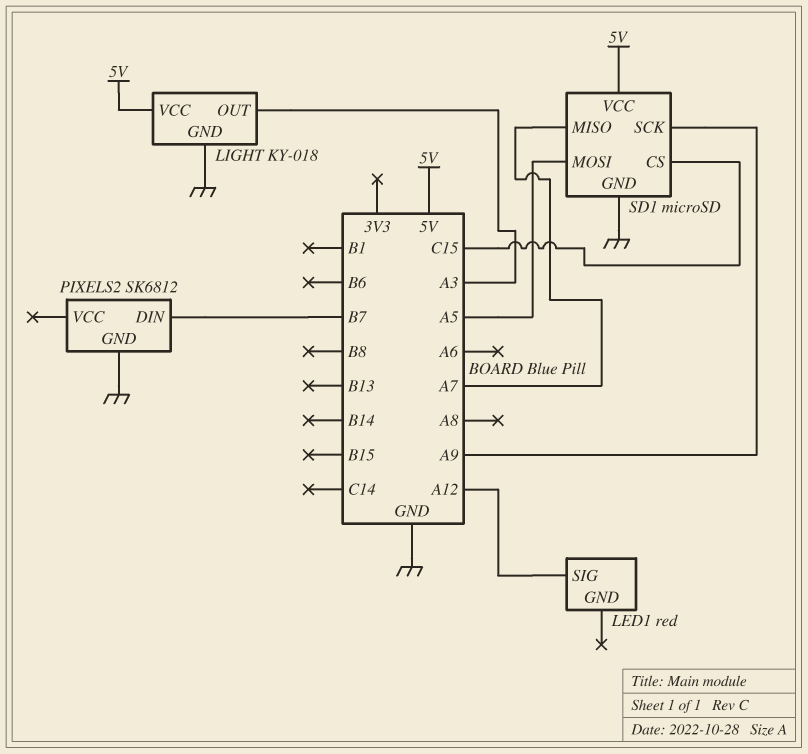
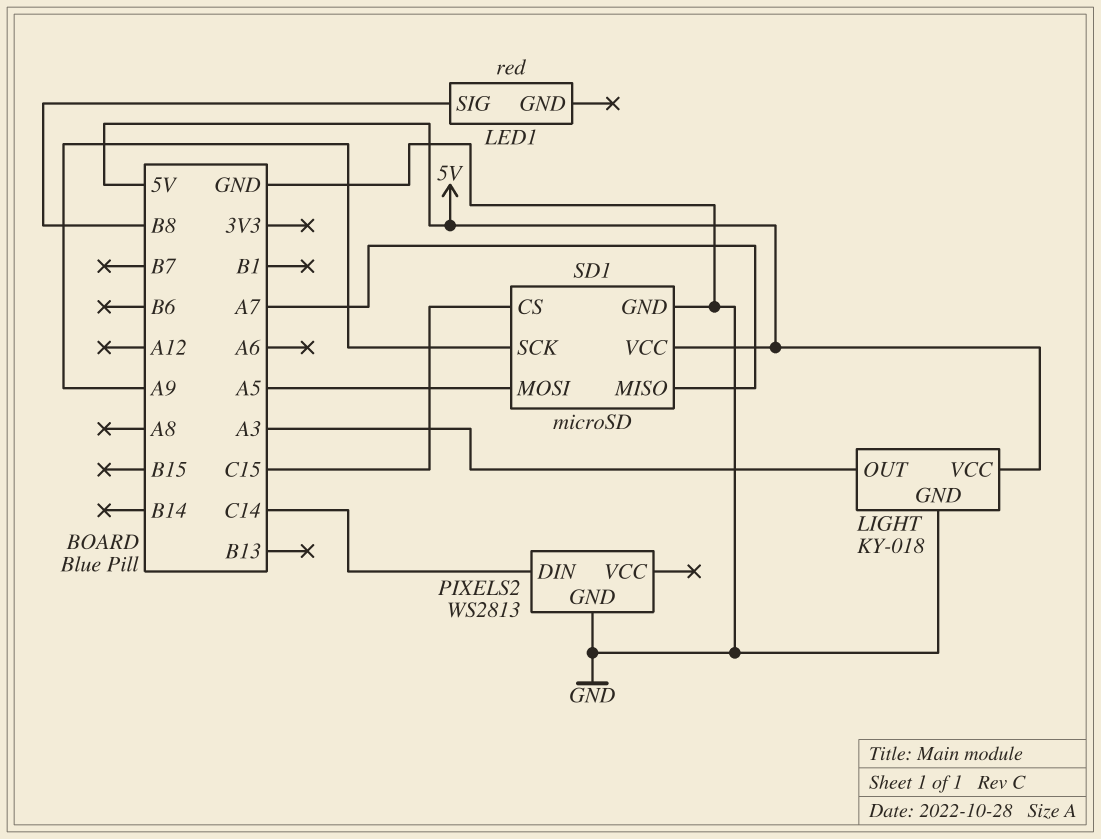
LED1 pin SIG: A12 -> B8
PIXELS2: SK6812 -> WS2813
PIXELS2 pin DIN: B7 -> C14

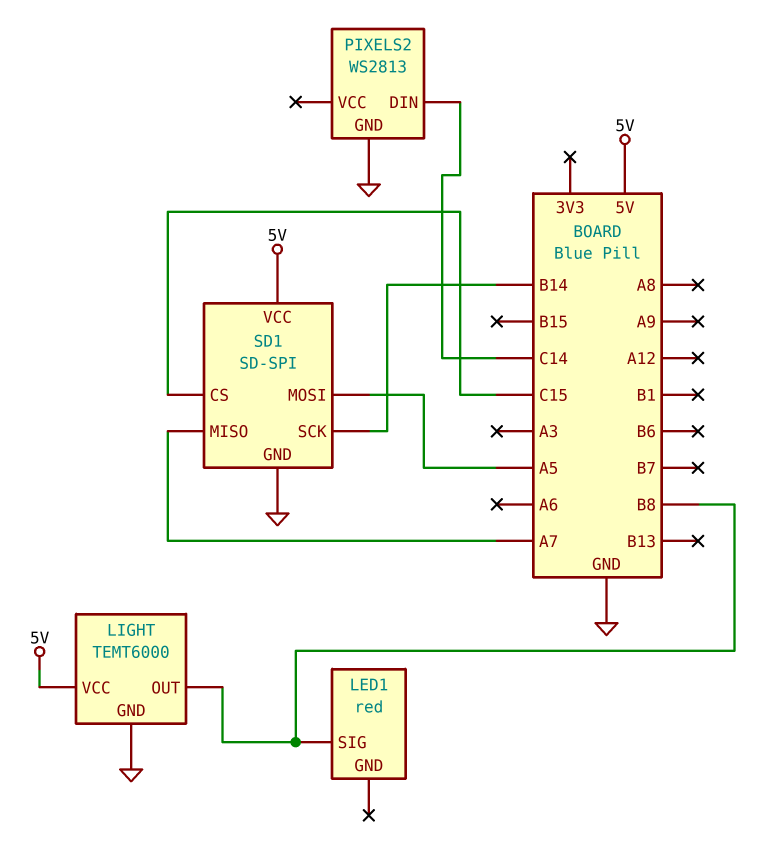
LIGHT: KY-018 -> TEMT6000
LIGHT pin OUT: A3 -> B8
SD1: microSD -> SD-SPI
SD1 pin SCK: A9 -> B14

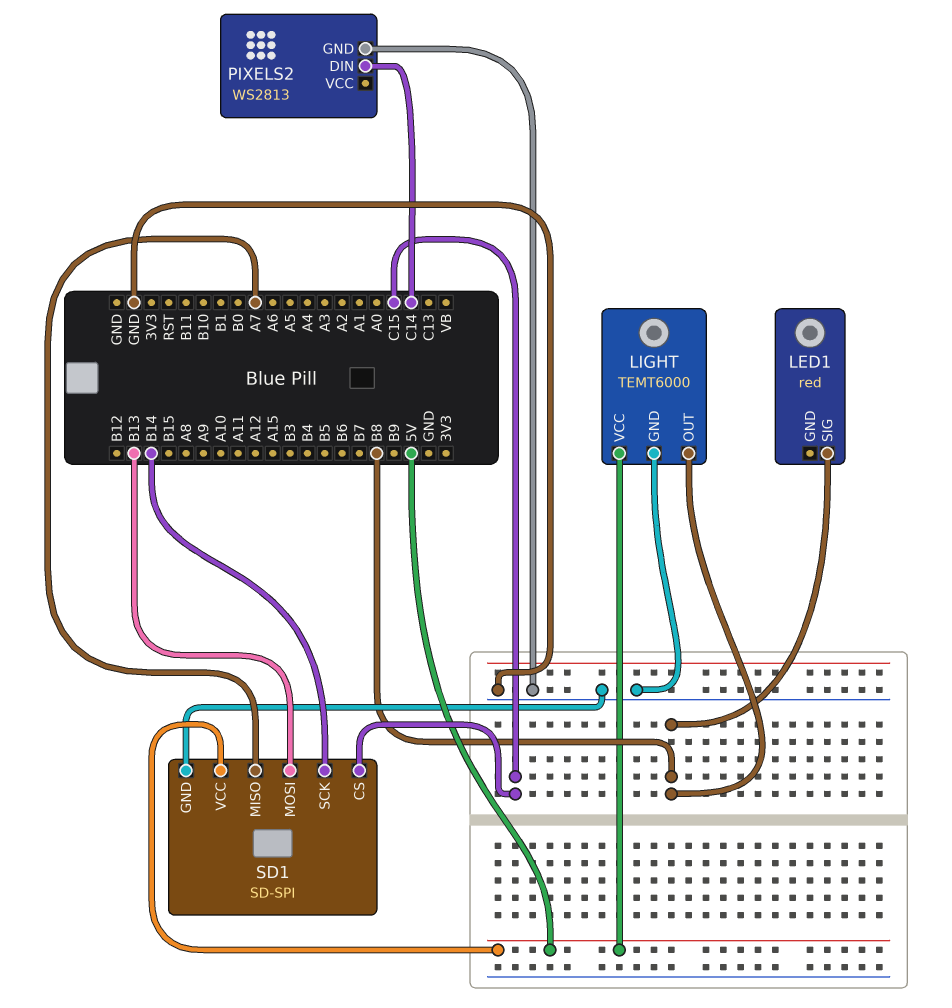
SD1 pin MOSI: A5 -> B13

